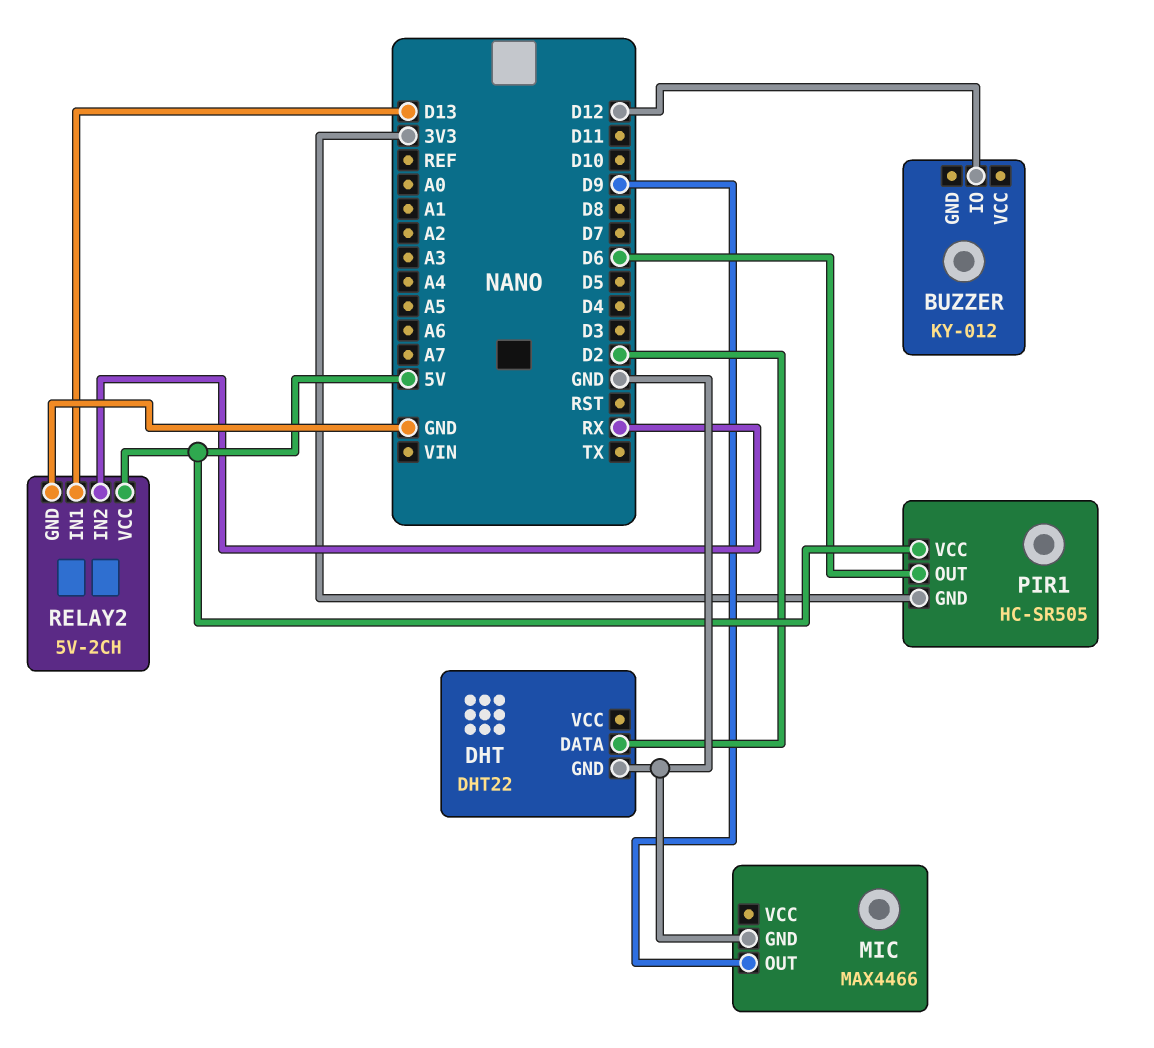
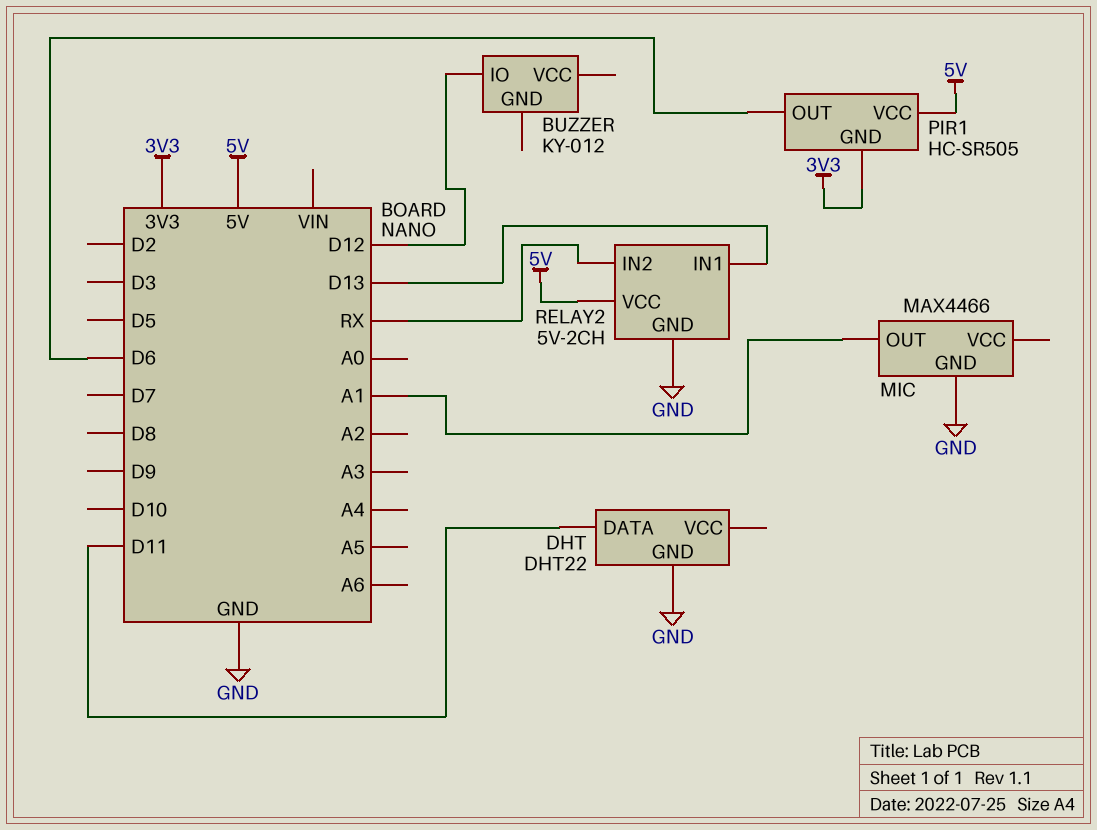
DHT pin DATA: D2 -> D11
MIC pin OUT: D9 -> A1

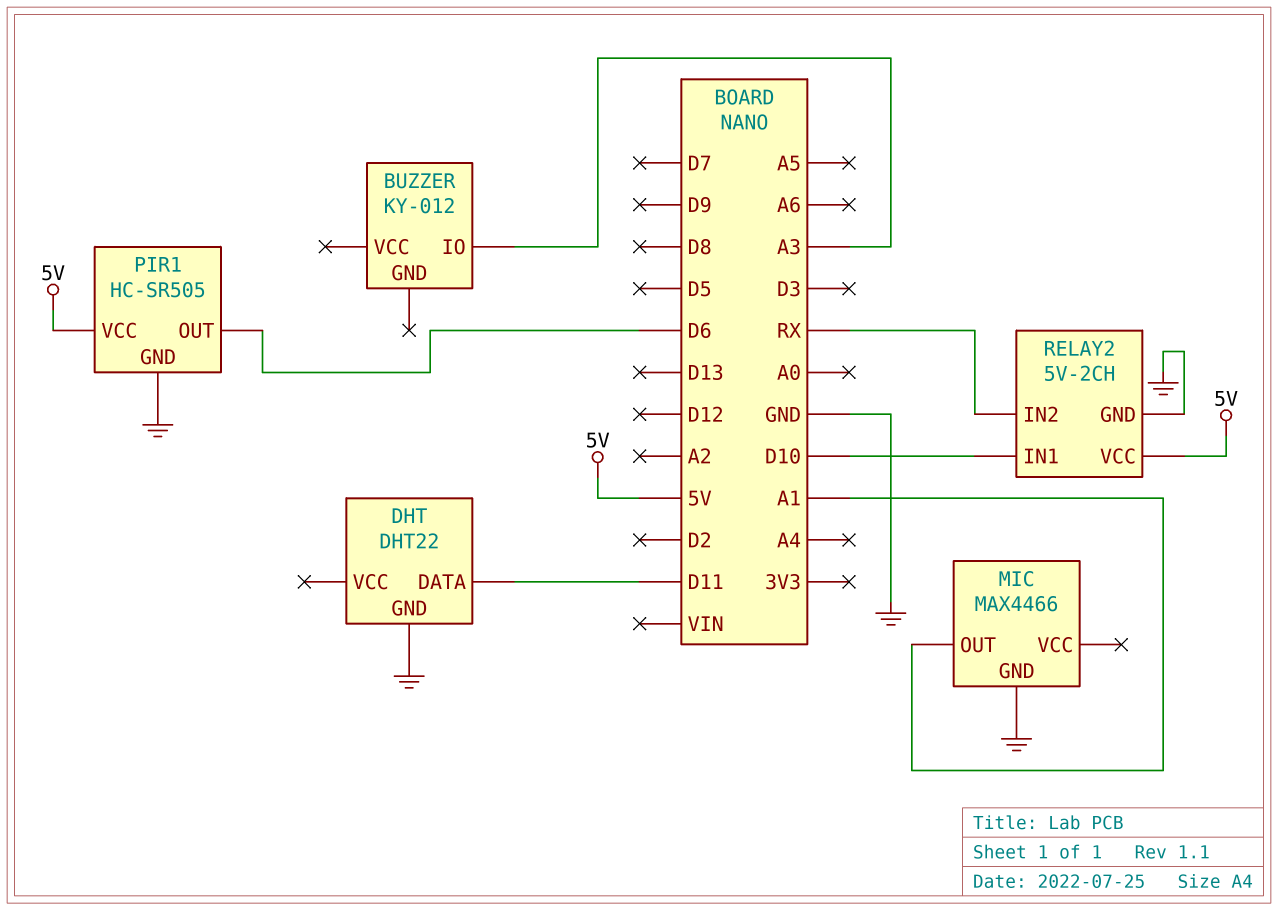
BUZZER pin IO: D12 -> A3
PIR1 pin GND: 3V3 -> GND
RELAY2 pin IN1: D13 -> D10

